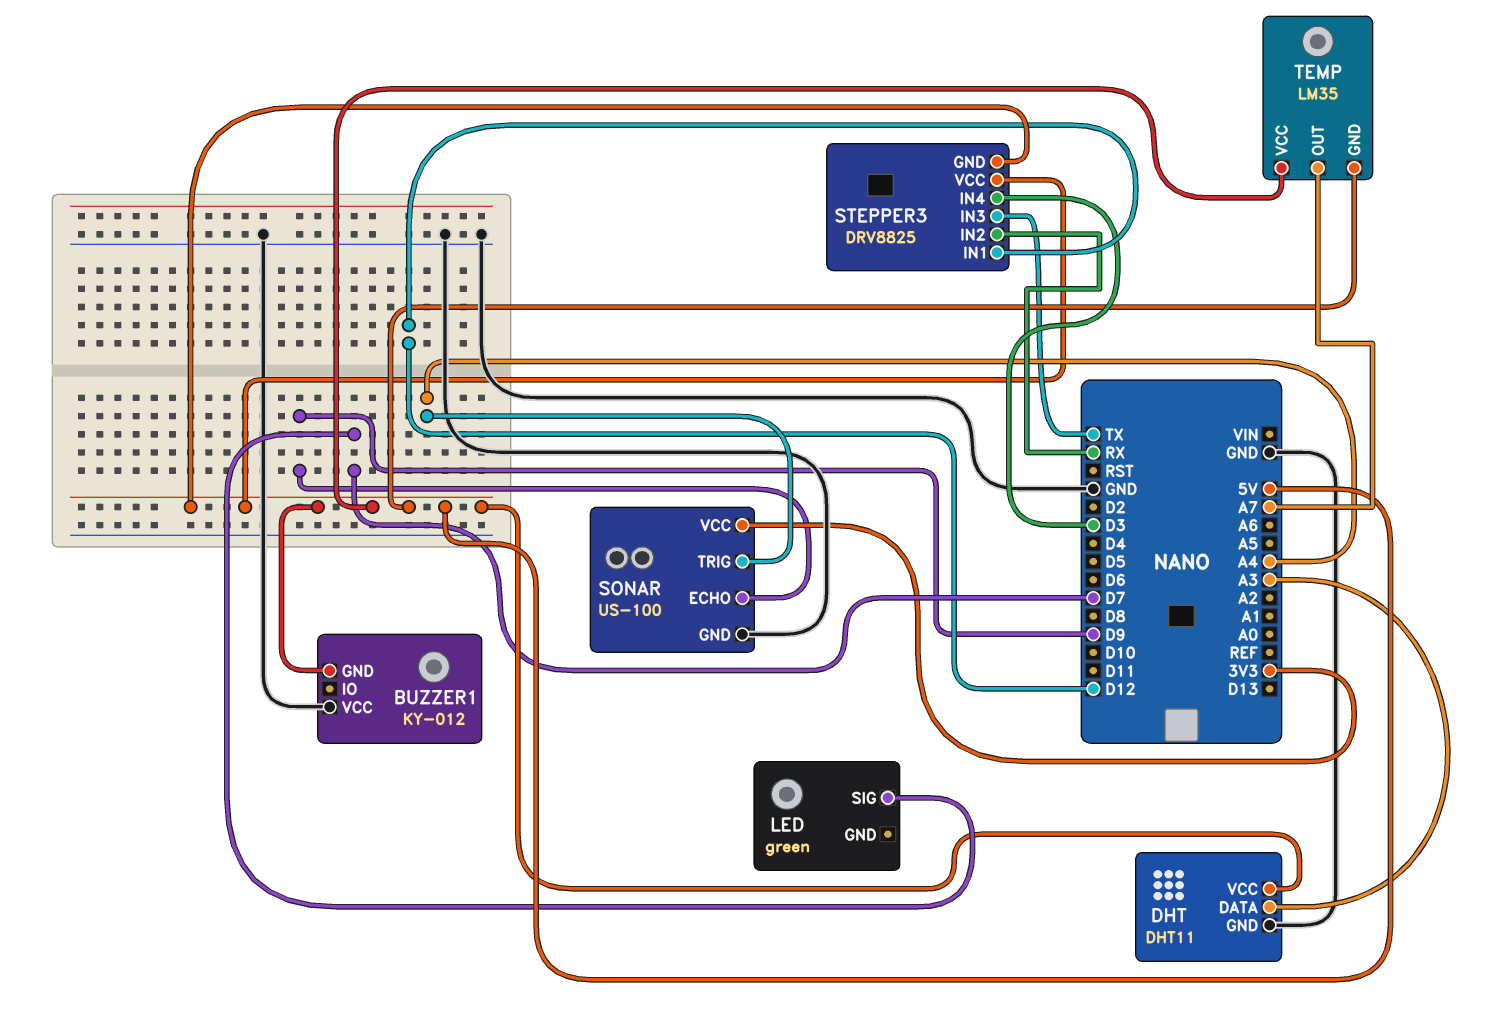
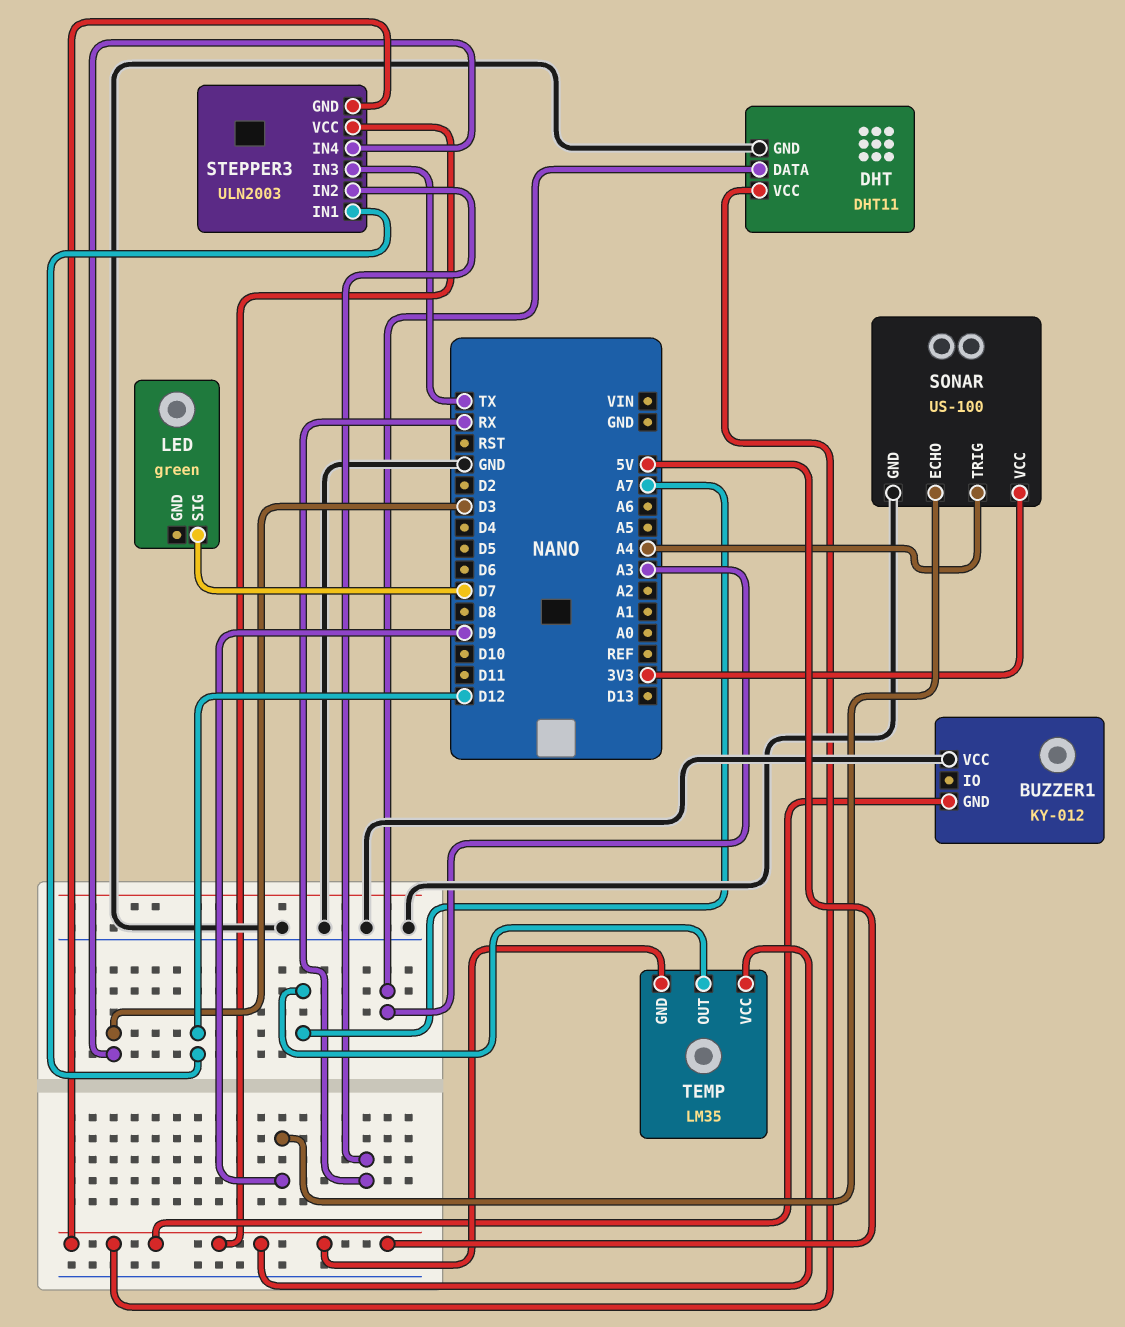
STEPPER3: DRV8825 -> ULN2003

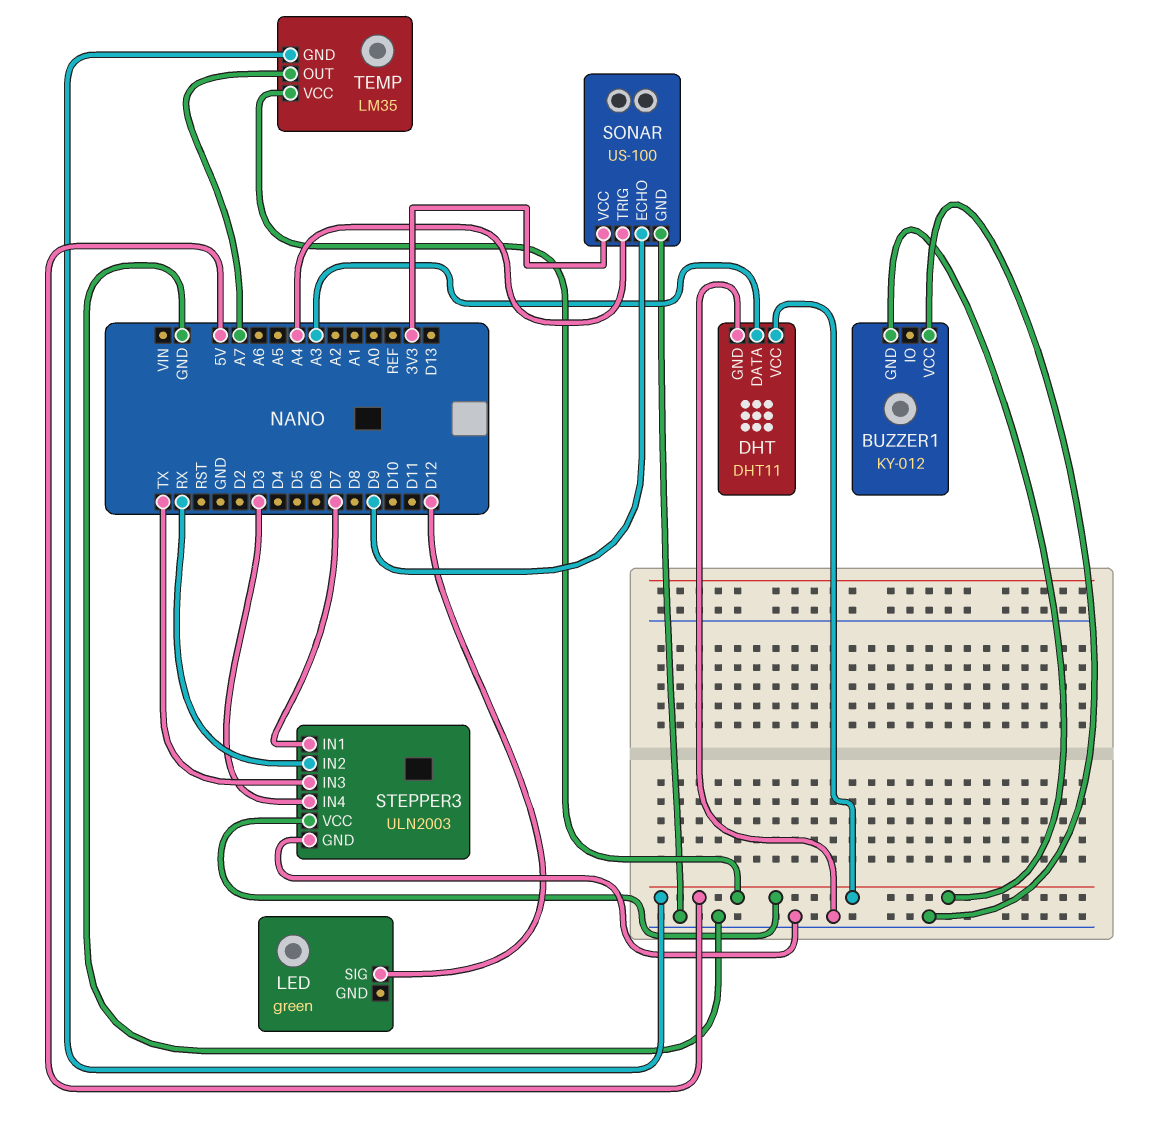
LED pin SIG: D7 -> D12
STEPPER3 pin GND: 5V -> GND
STEPPER3 pin IN1: D12 -> D7

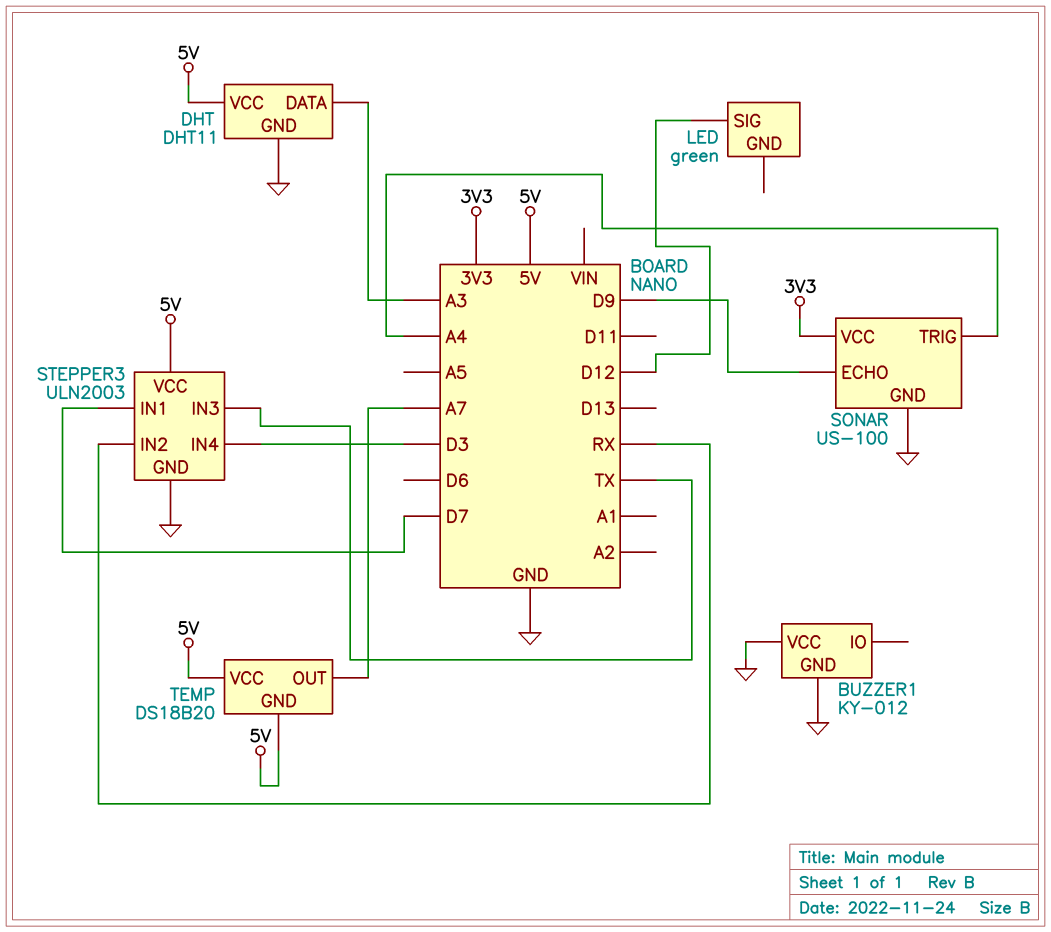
BUZZER1 pin GND: 5V -> GND
TEMP: LM35 -> DS18B20

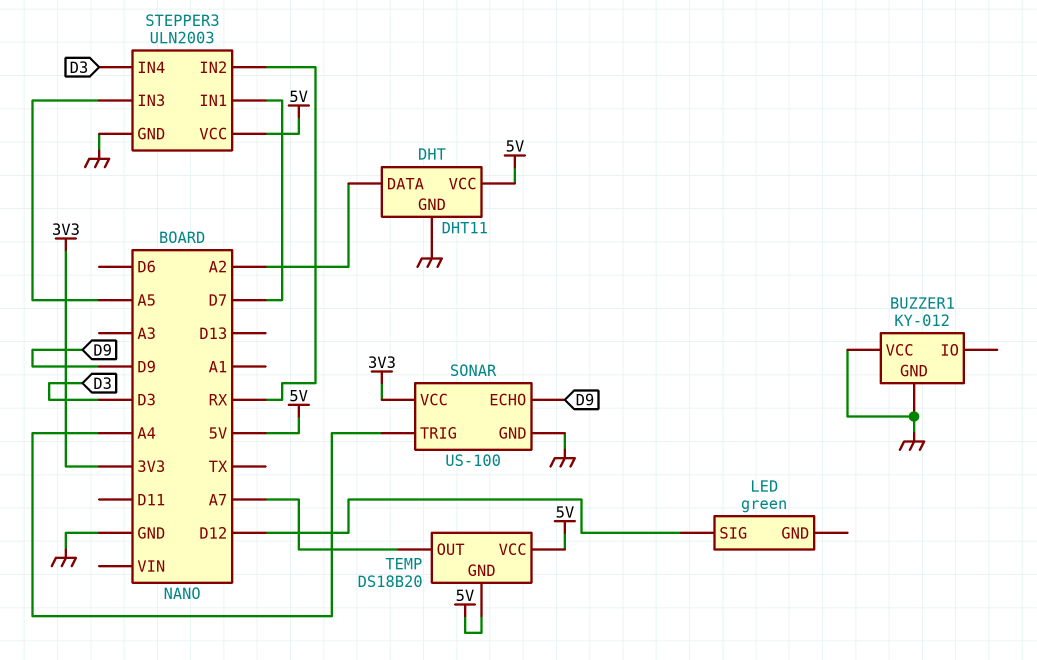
DHT pin DATA: A3 -> A2
STEPPER3 pin IN3: TX -> A5

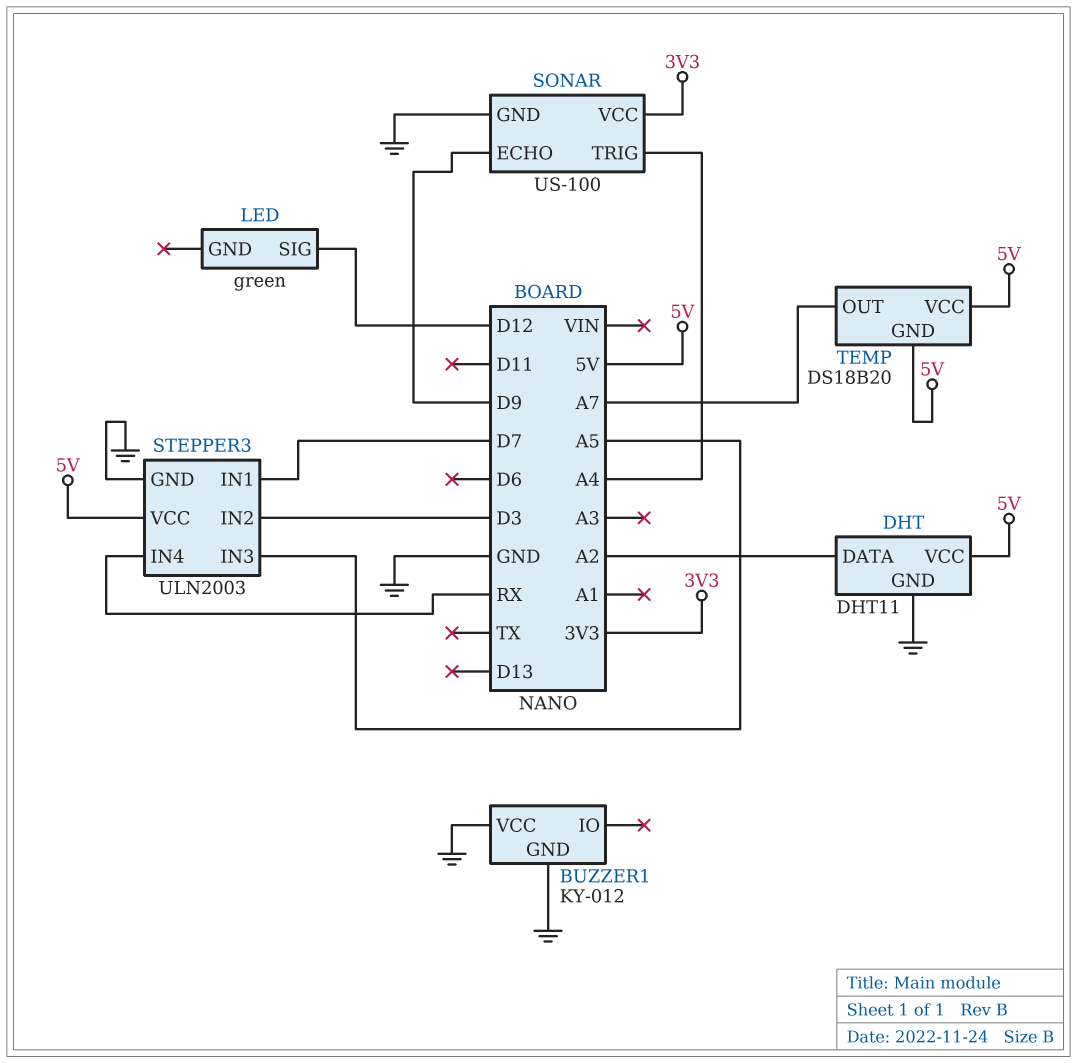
STEPPER3 pin IN2: RX -> D3
STEPPER3 pin IN4: D3 -> RX

